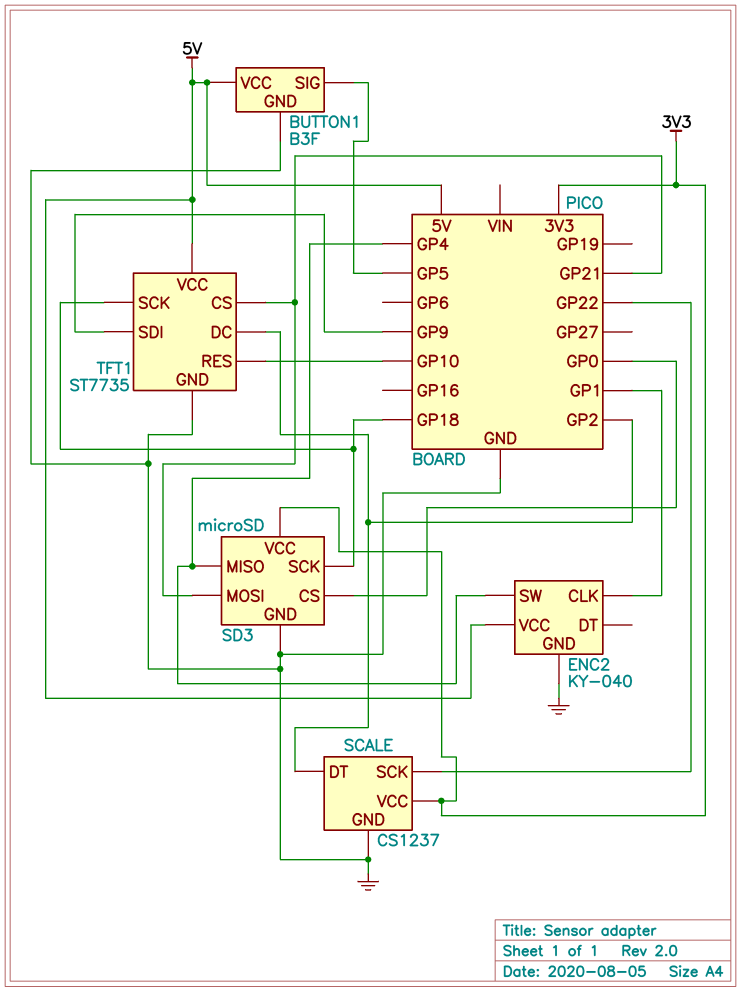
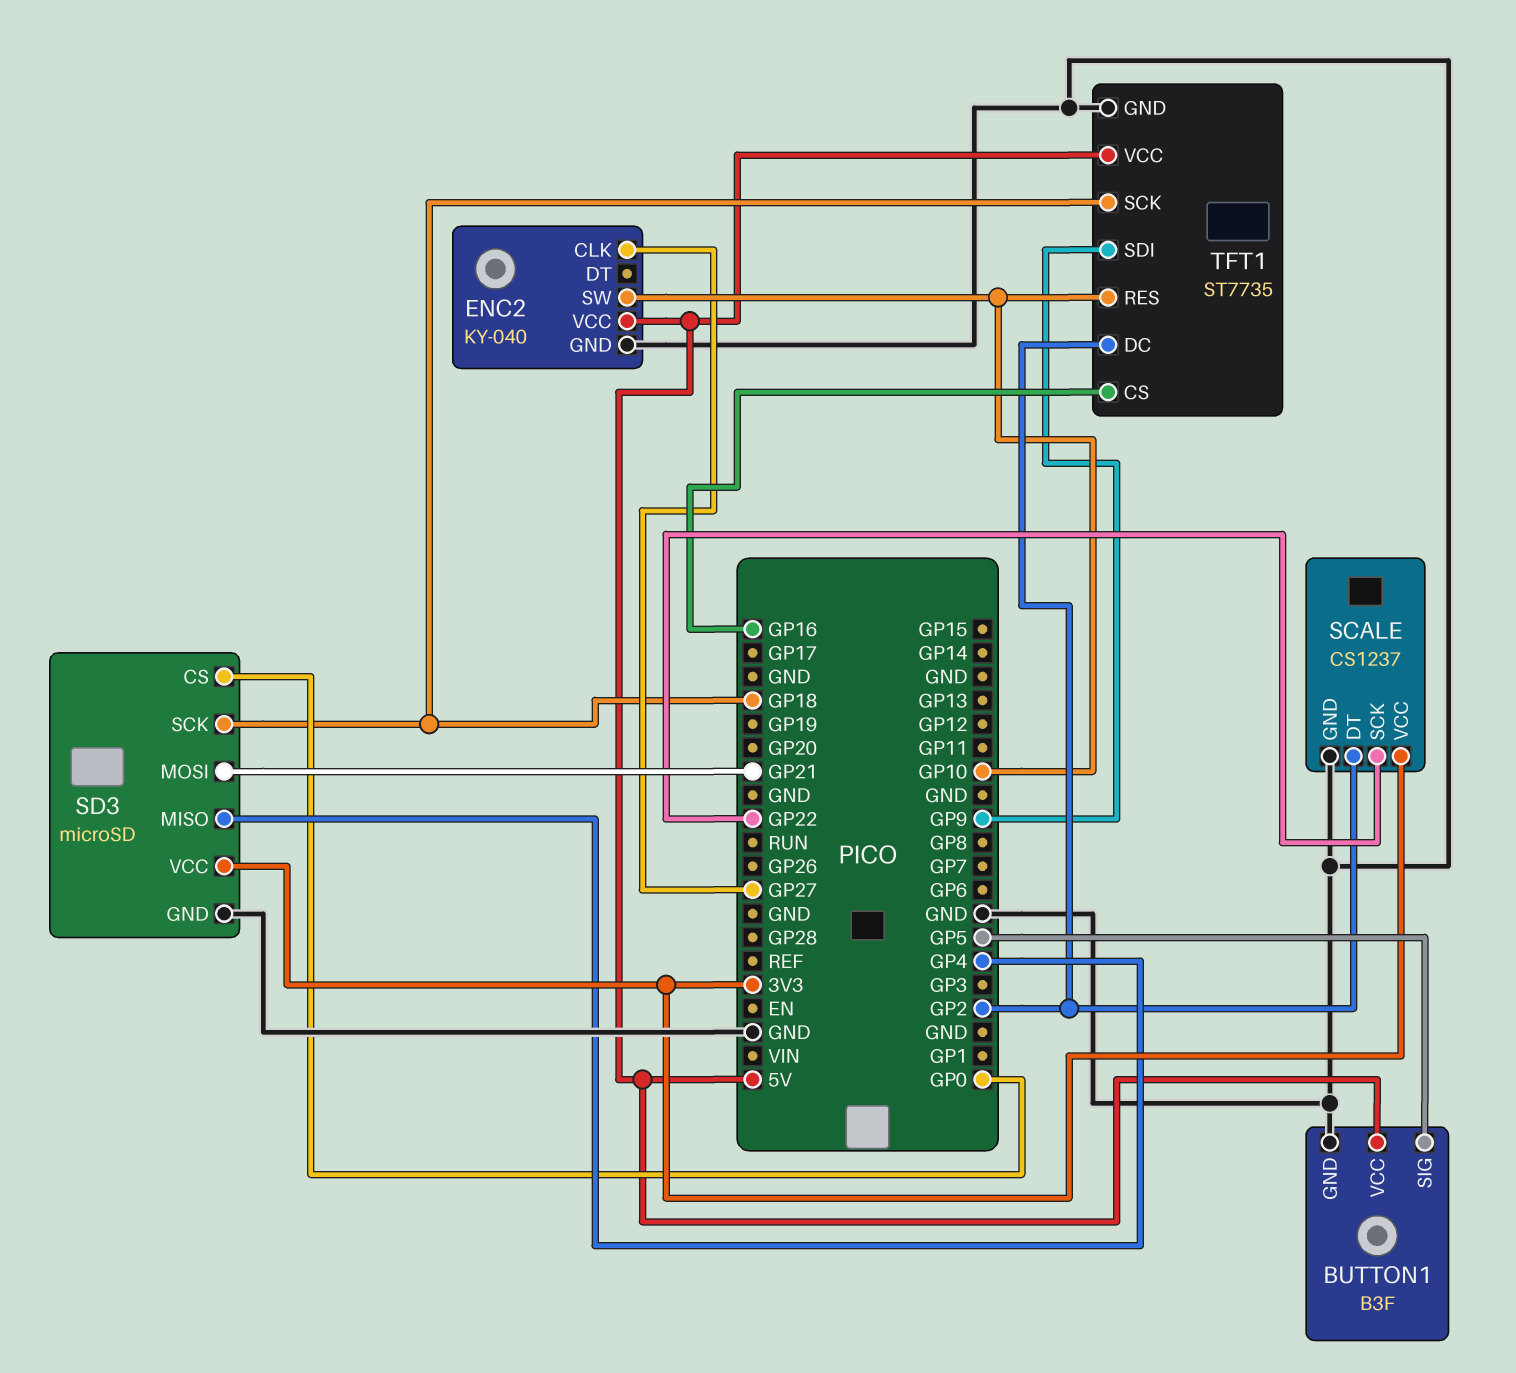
ENC2 pin CLK: GP1 -> GP27
ENC2 pin SW: GP4 -> GP10
TFT1 pin CS: GP21 -> GP16

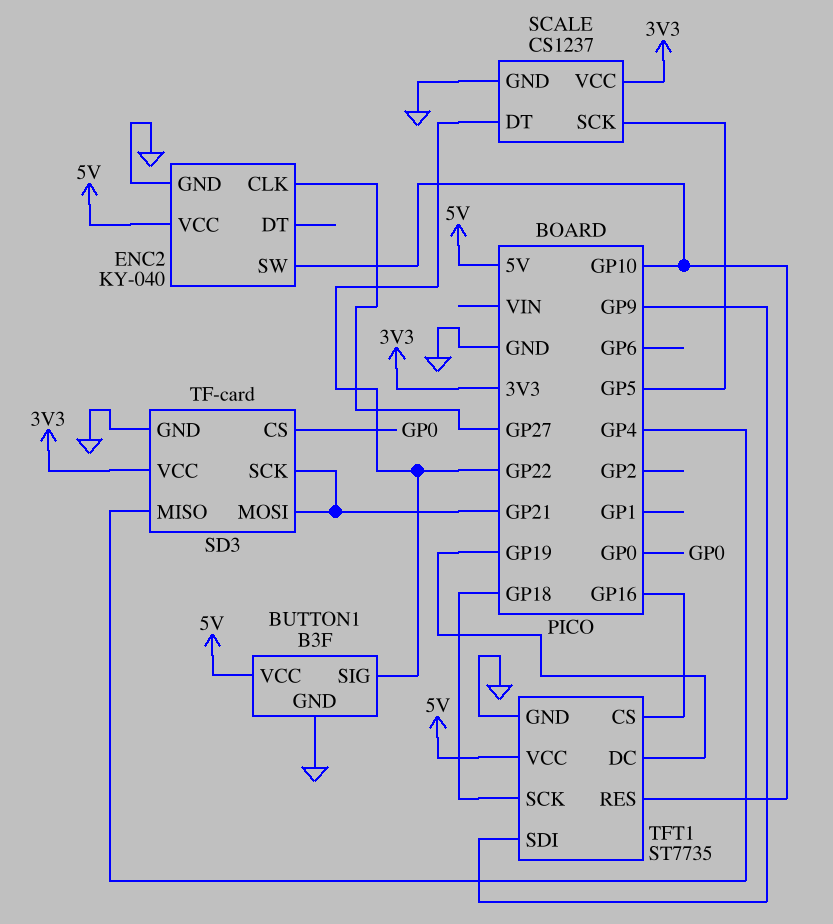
BUTTON1 pin SIG: GP5 -> GP22
SCALE pin DT: GP2 -> GP22
SCALE pin SCK: GP22 -> GP5
SD3: microSD -> TF-card
SD3 pin SCK: GP18 -> GP21
TFT1 pin DC: GP2 -> GP19

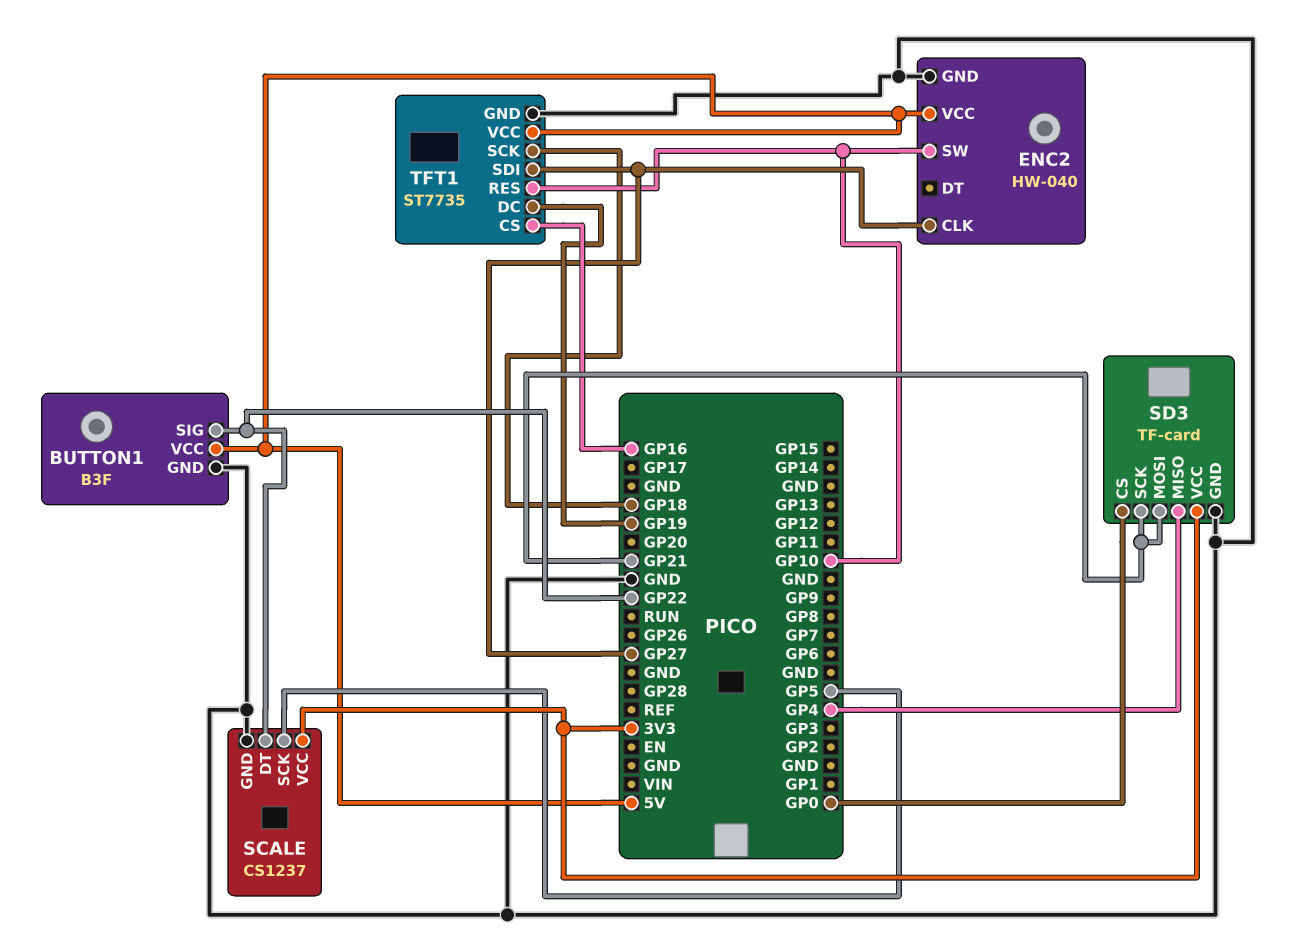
ENC2: KY-040 -> HW-040
TFT1 pin SDI: GP9 -> GP27

